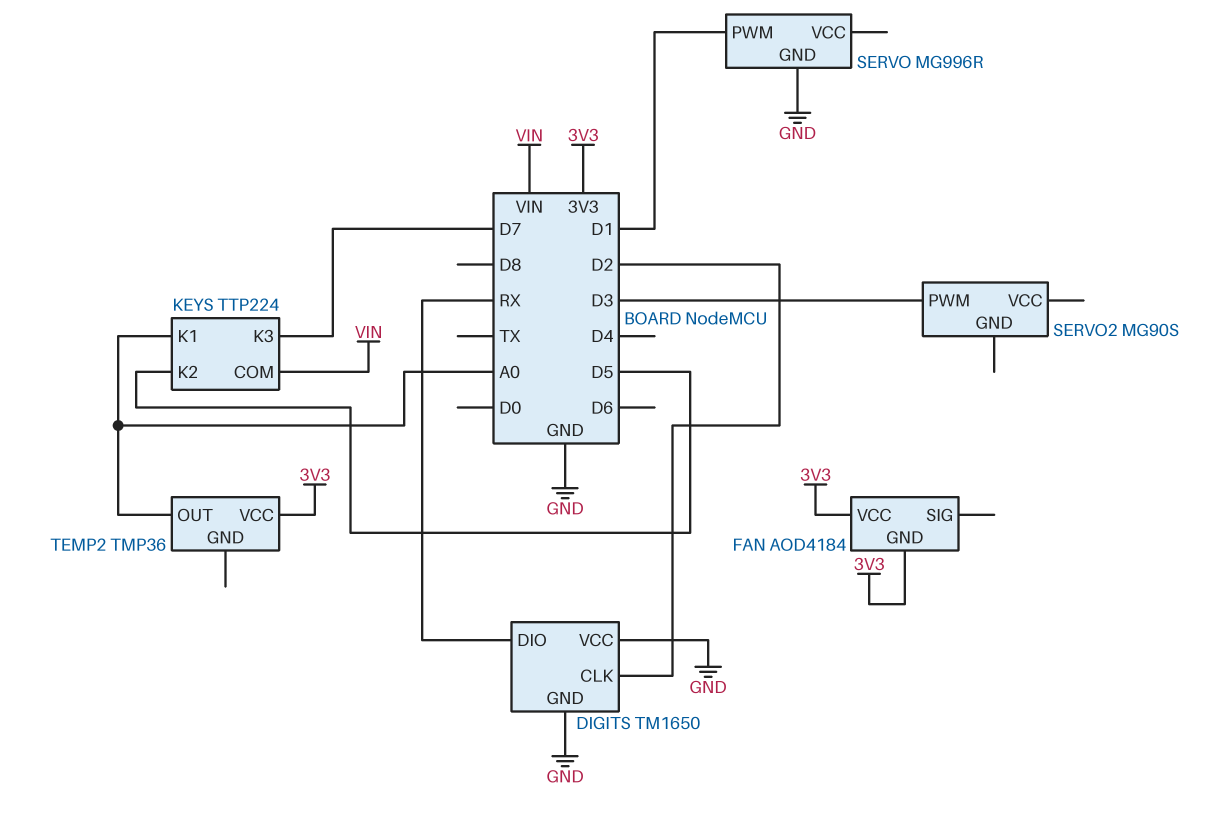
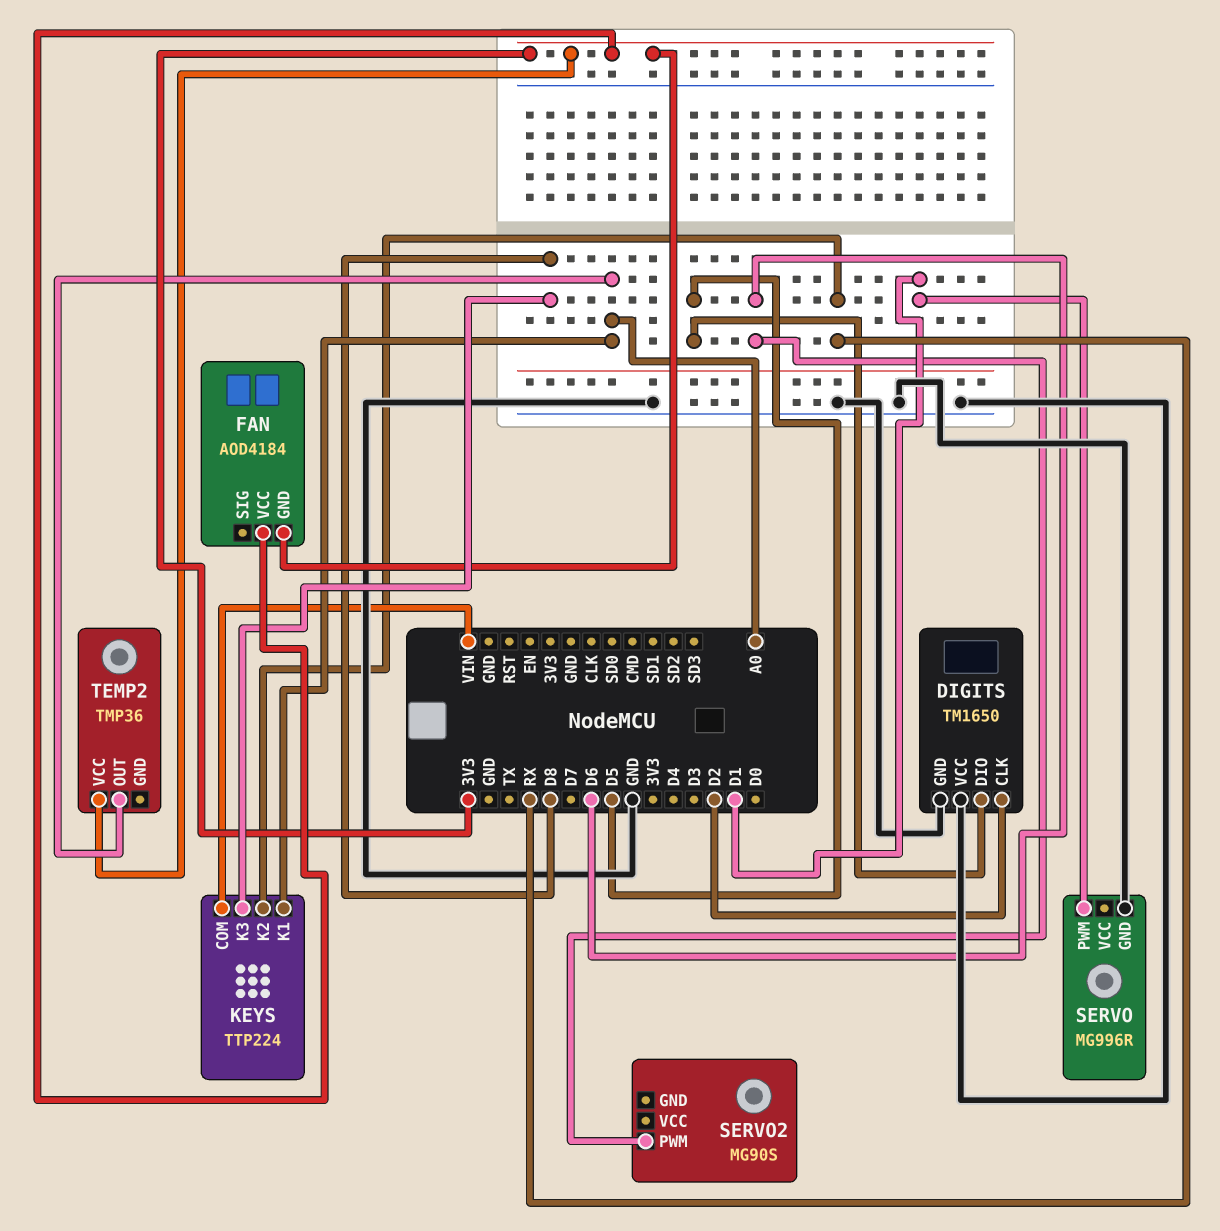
DIGITS pin DIO: RX -> D5
KEYS pin K2: D5 -> RX
KEYS pin K3: D7 -> D8
SERVO2 pin PWM: D3 -> D6

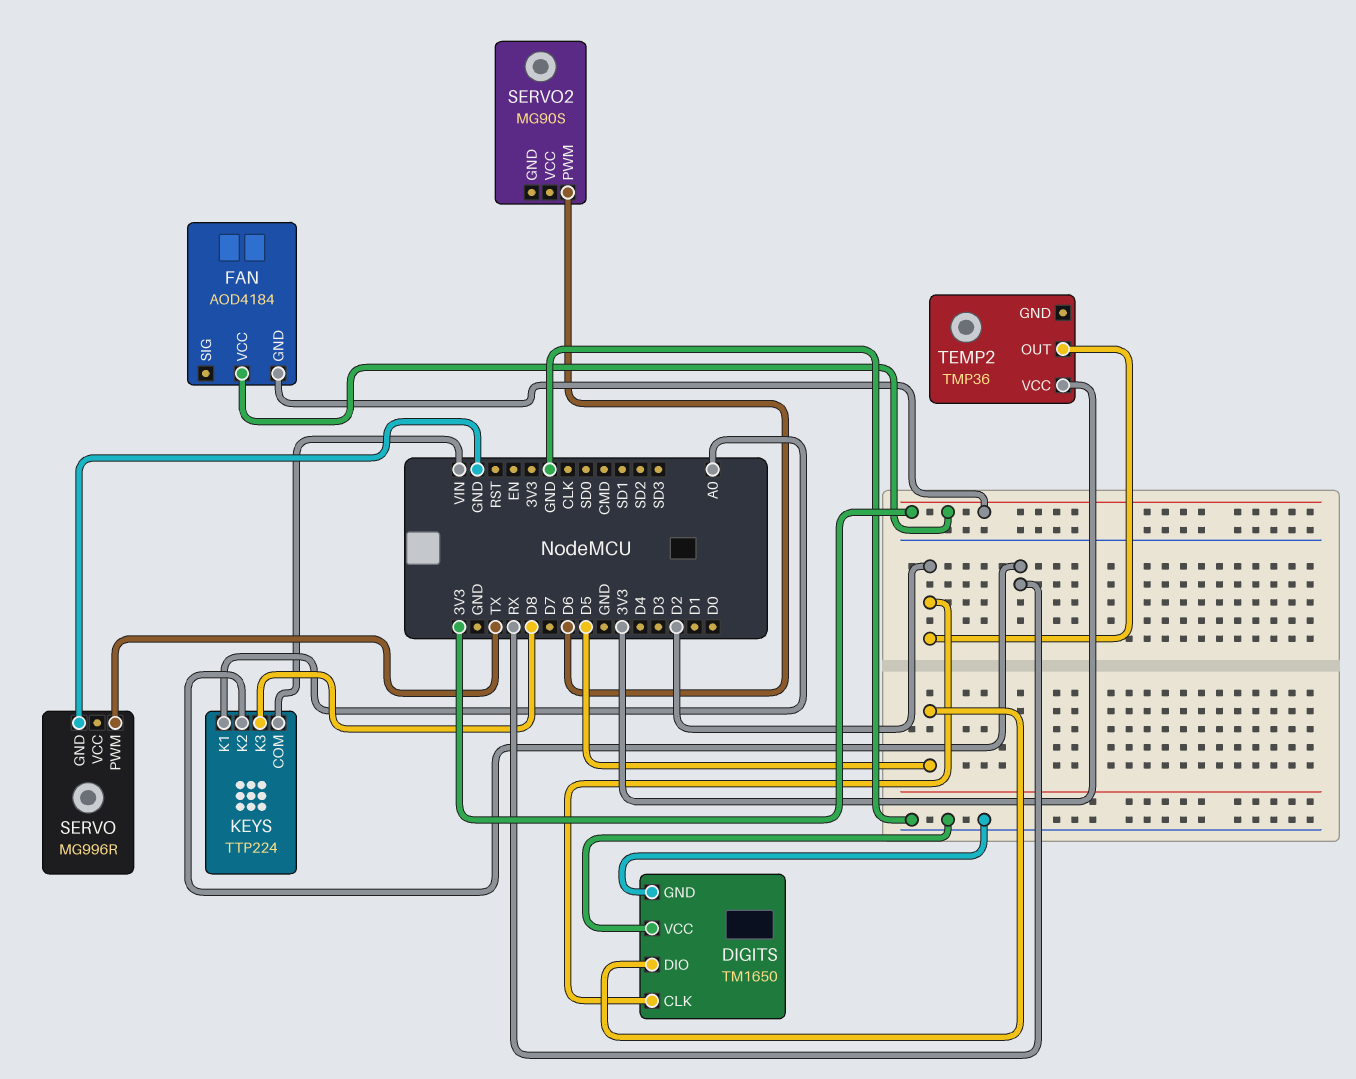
SERVO pin PWM: D1 -> TX
TEMP2 pin OUT: A0 -> D2

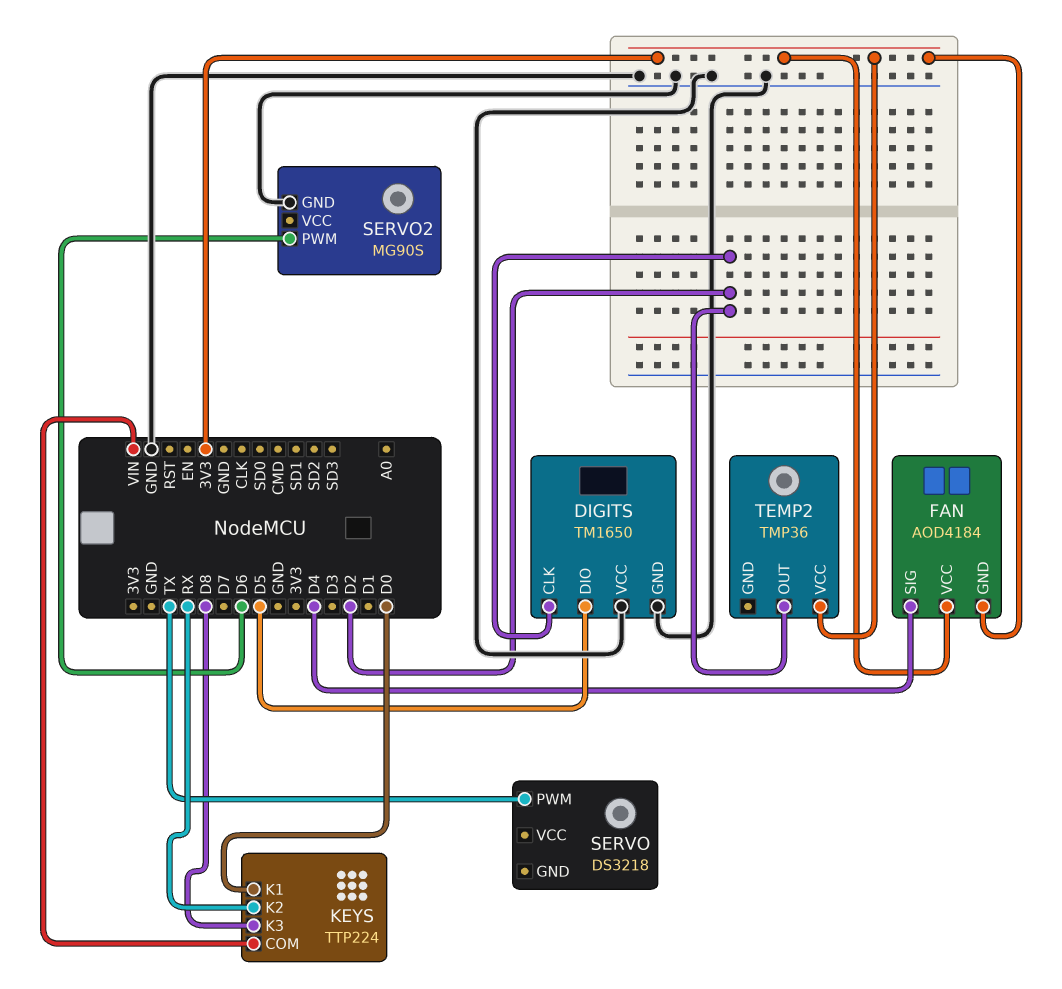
FAN pin SIG: none -> D4
KEYS pin K1: A0 -> D0
SERVO: MG996R -> DS3218
SERVO pin GND: GND -> none
SERVO2 pin GND: none -> GND

